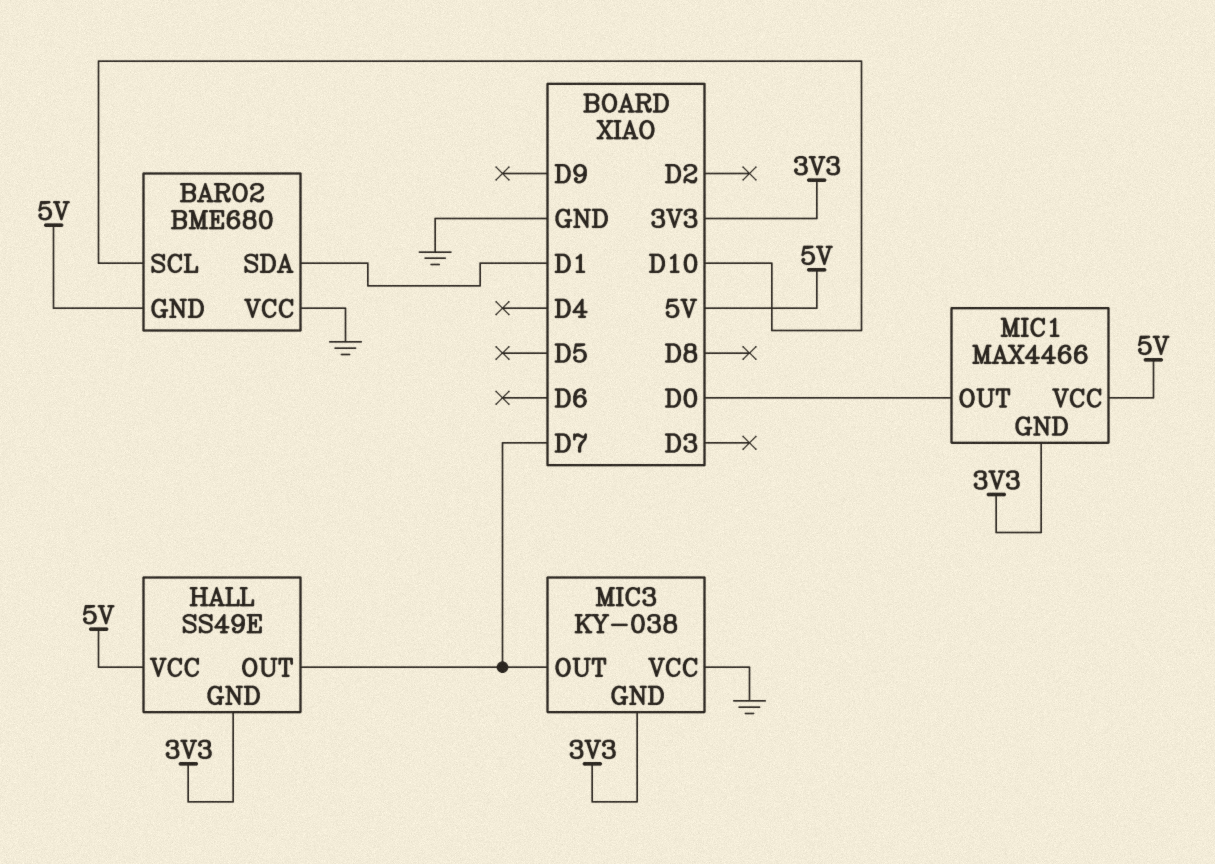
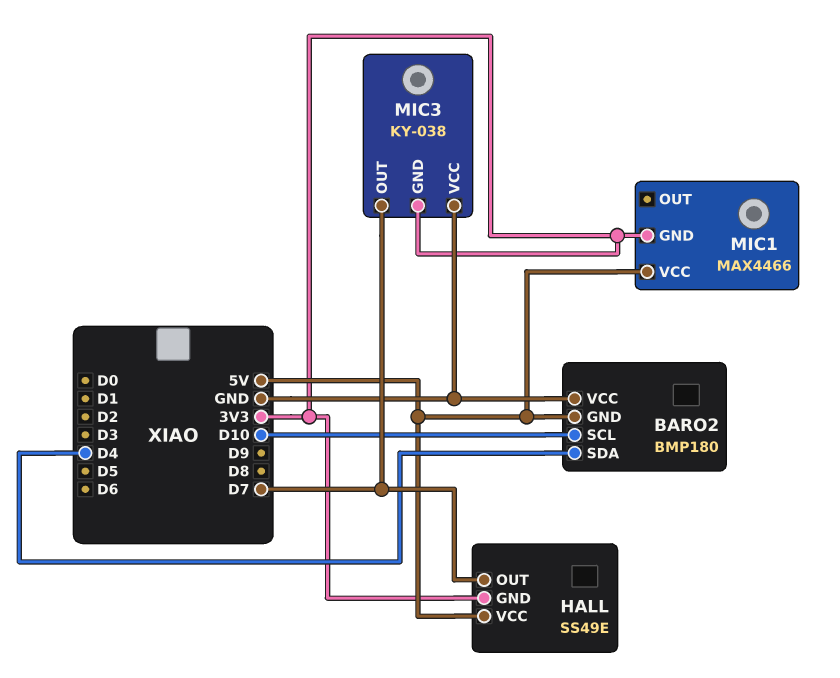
BARO2: BME680 -> BMP180
BARO2 pin SDA: D1 -> D4
MIC1 pin OUT: D0 -> none

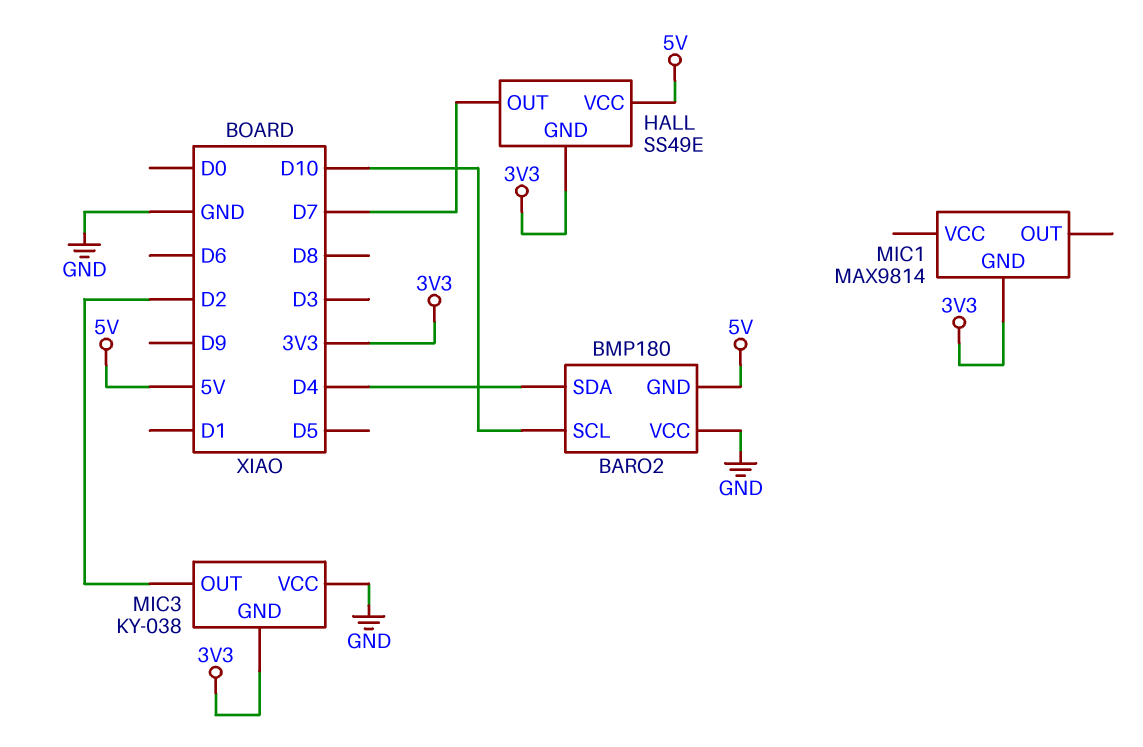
MIC1: MAX4466 -> MAX9814
MIC1 pin VCC: 5V -> none
MIC3 pin OUT: D7 -> D2

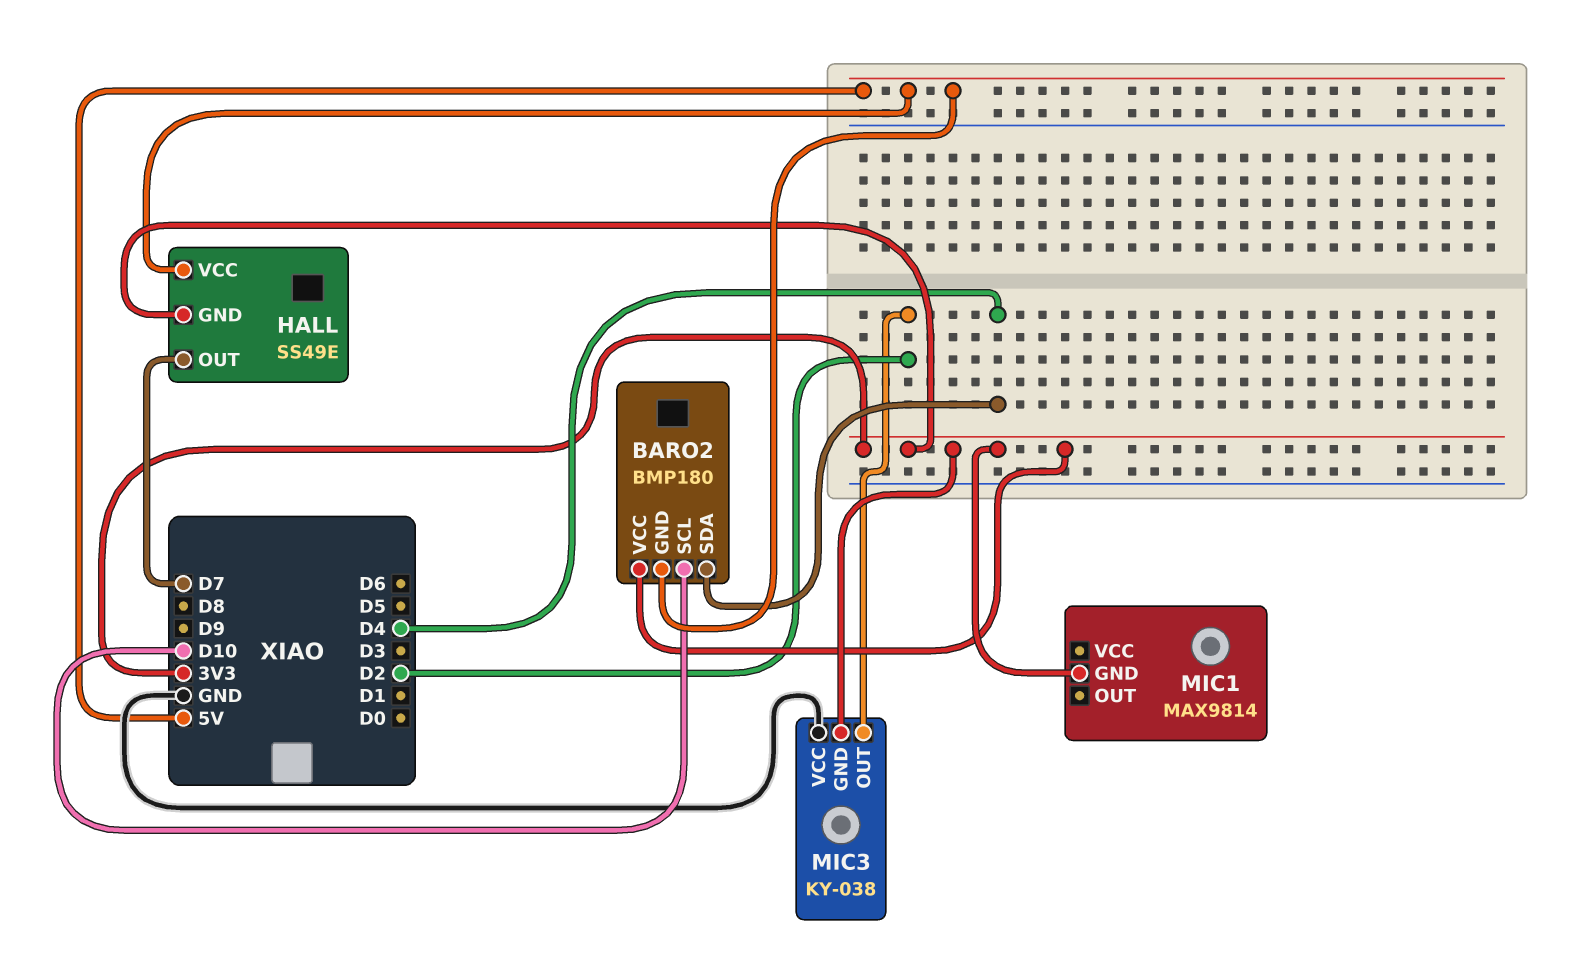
BARO2 pin VCC: GND -> 3V3

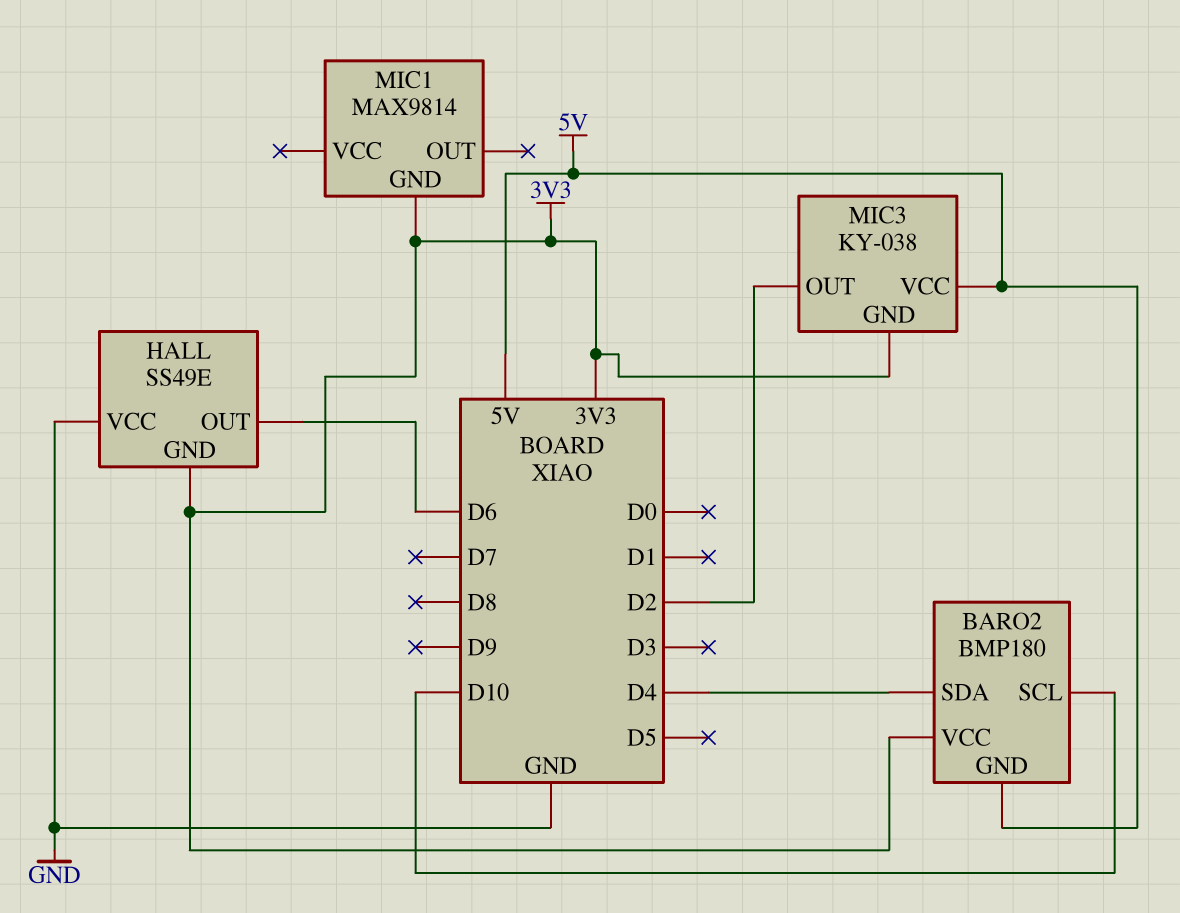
HALL pin OUT: D7 -> D6
HALL pin VCC: 5V -> GND
MIC3 pin VCC: GND -> 5V

